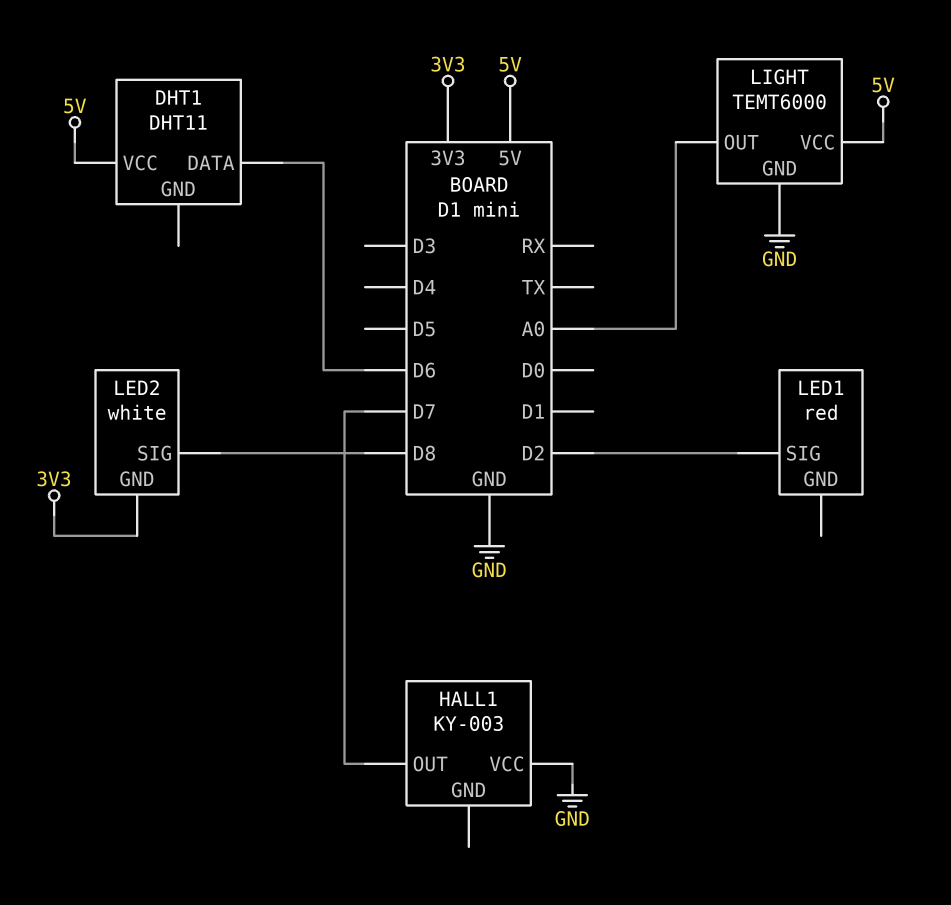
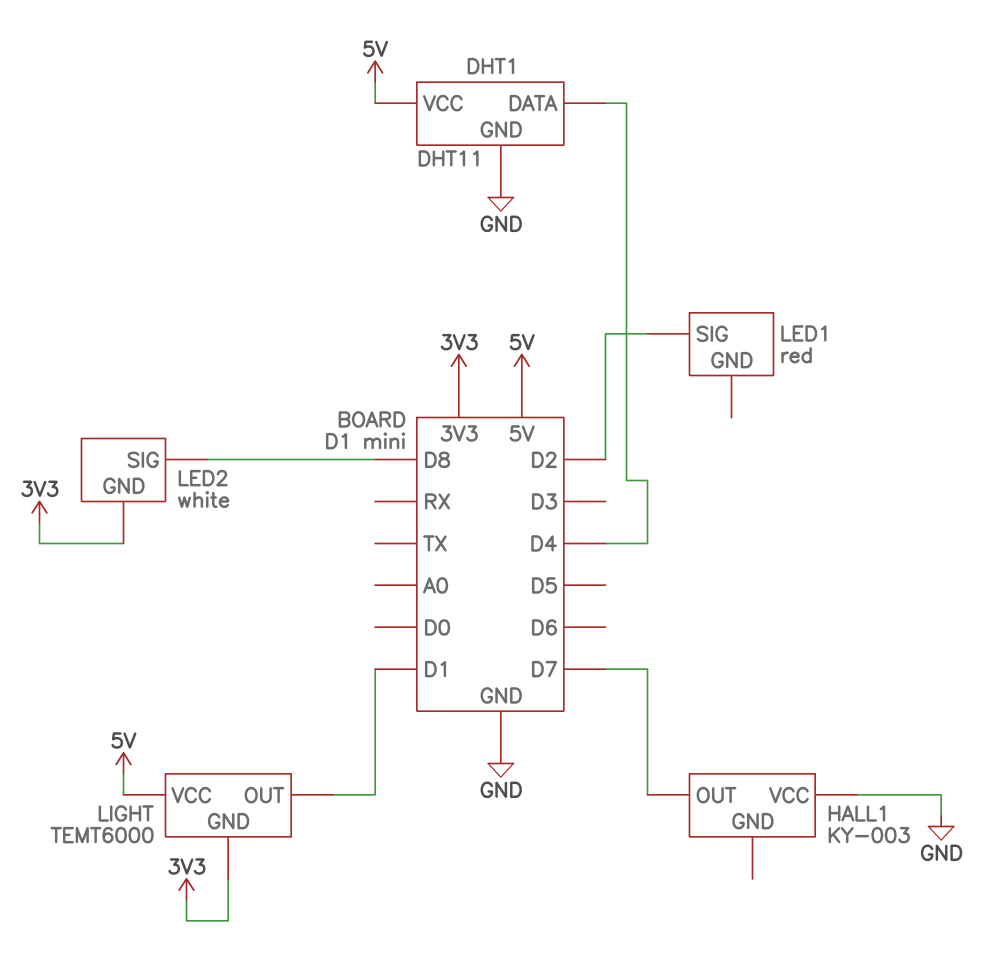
DHT1 pin DATA: D6 -> D4
DHT1 pin GND: none -> GND
LIGHT pin GND: GND -> 3V3
LIGHT pin OUT: A0 -> D1

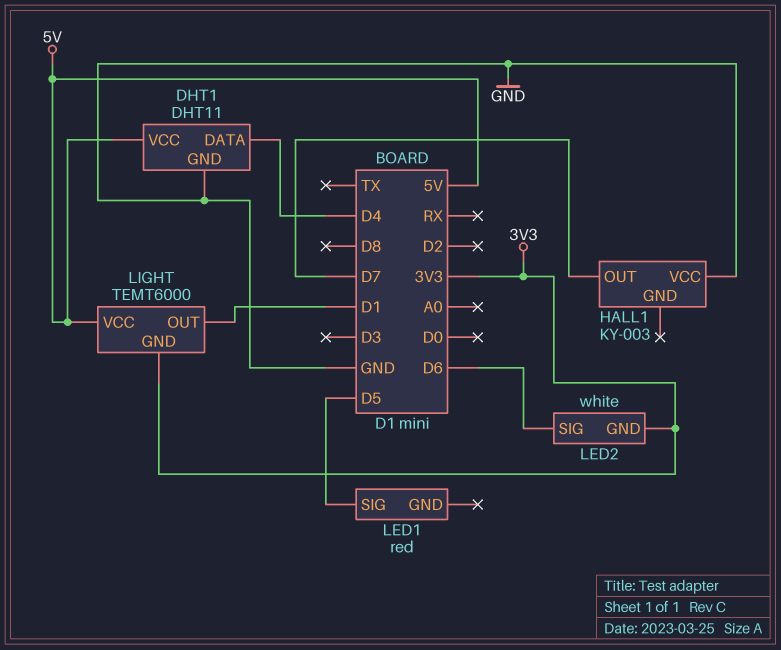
LED1 pin SIG: D2 -> D5
LED2 pin SIG: D8 -> D6

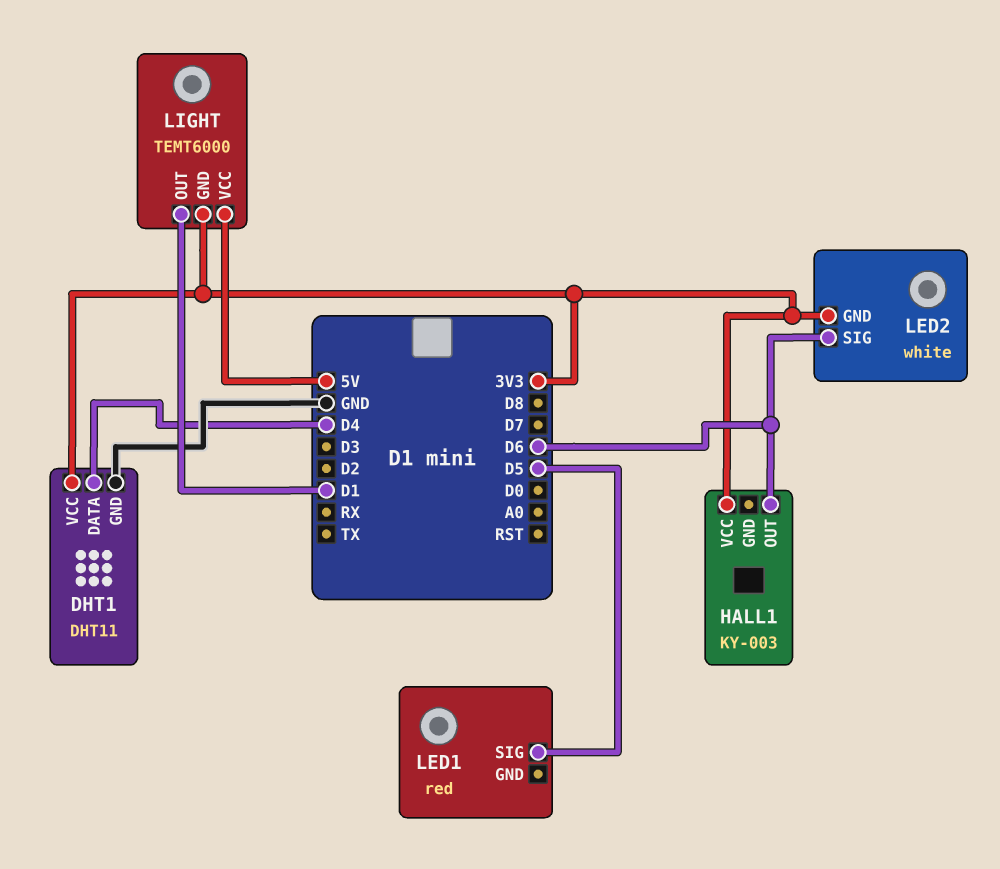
DHT1 pin VCC: 5V -> 3V3
HALL1 pin OUT: D7 -> D6
HALL1 pin VCC: GND -> 3V3

